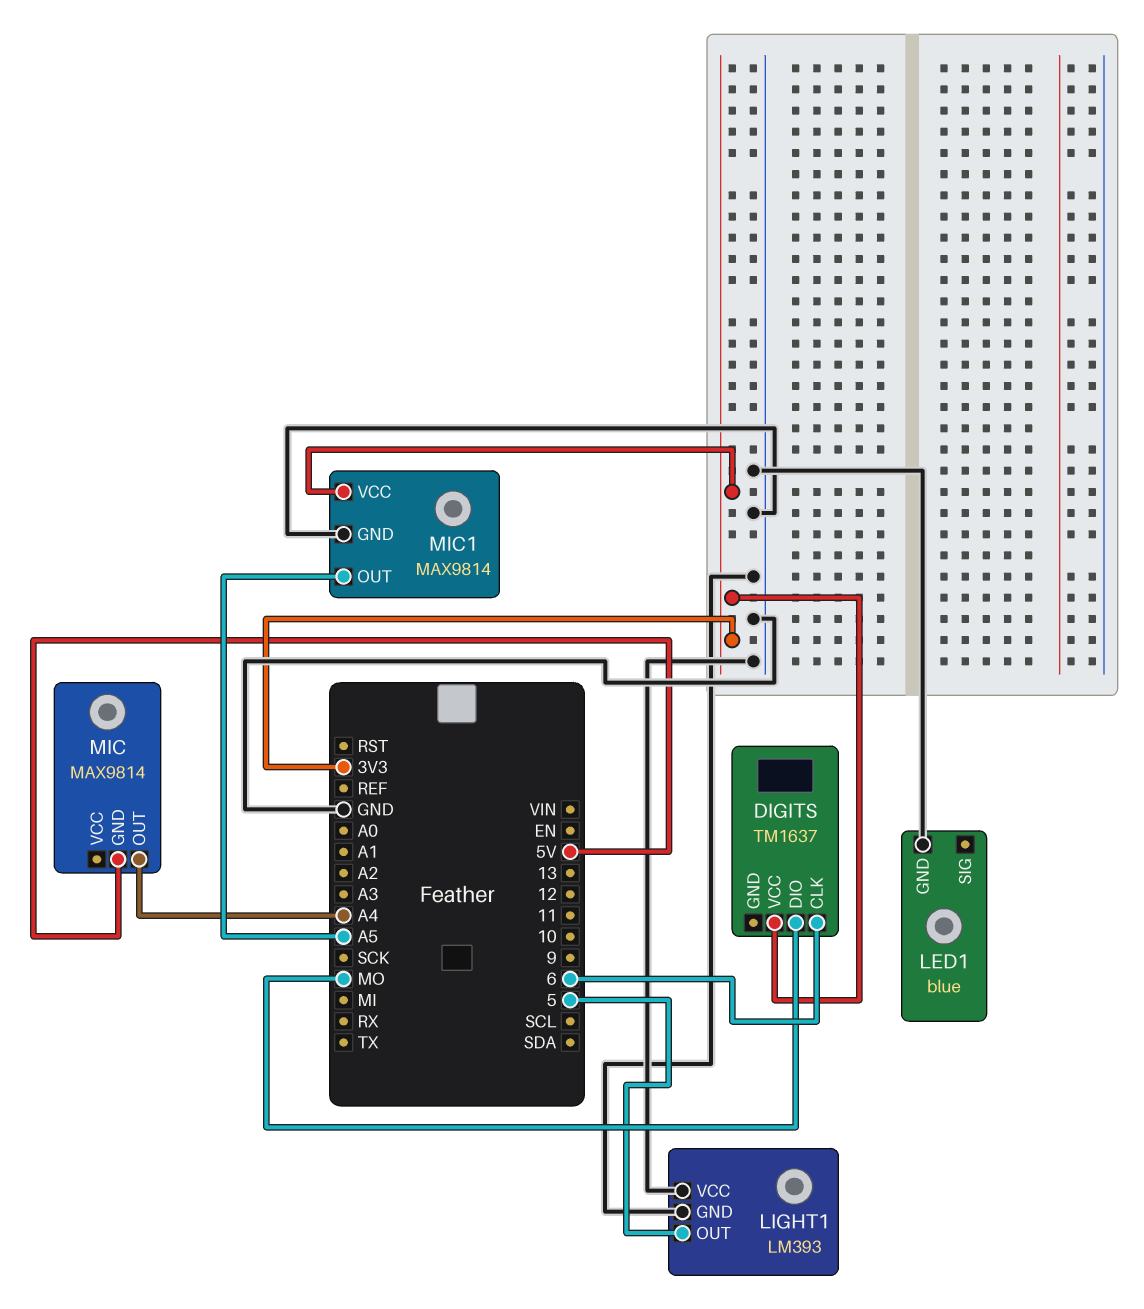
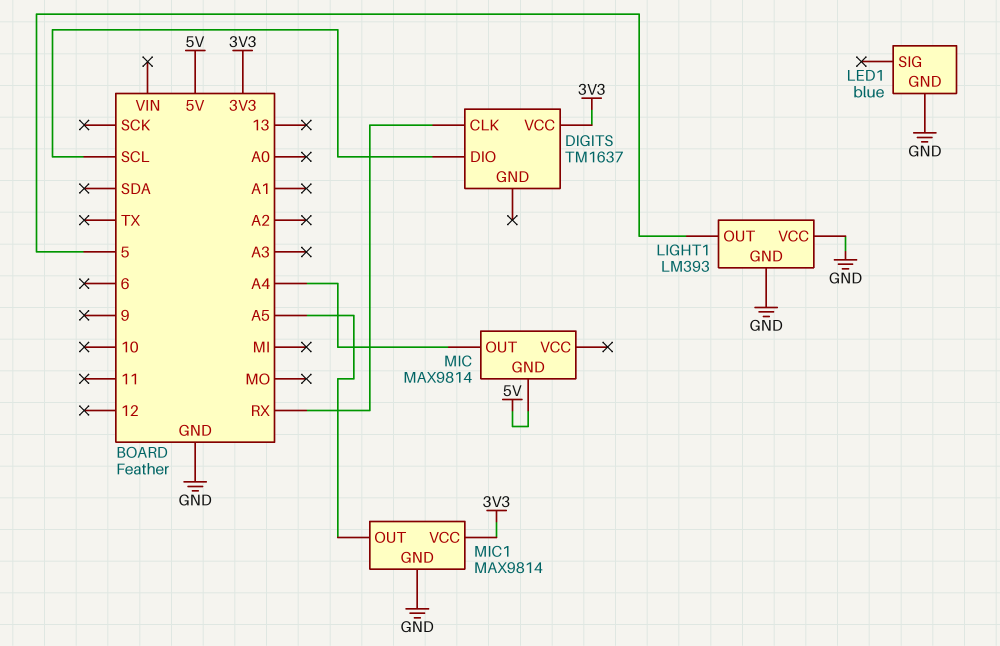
DIGITS pin CLK: 6 -> RX
DIGITS pin DIO: MO -> SCL

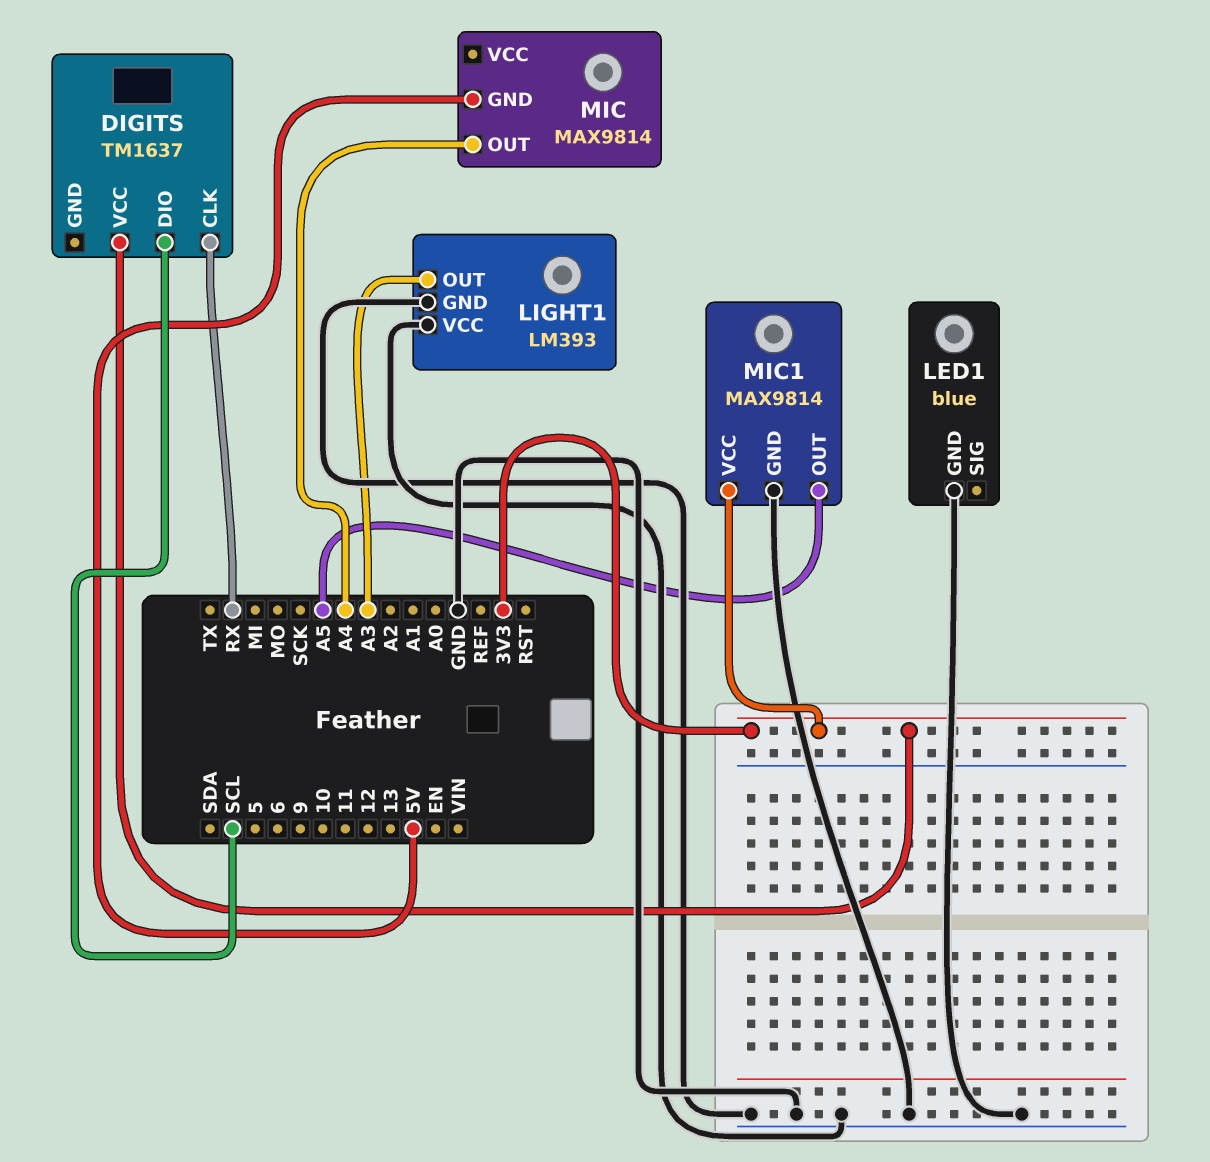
LIGHT1 pin OUT: 5 -> A3

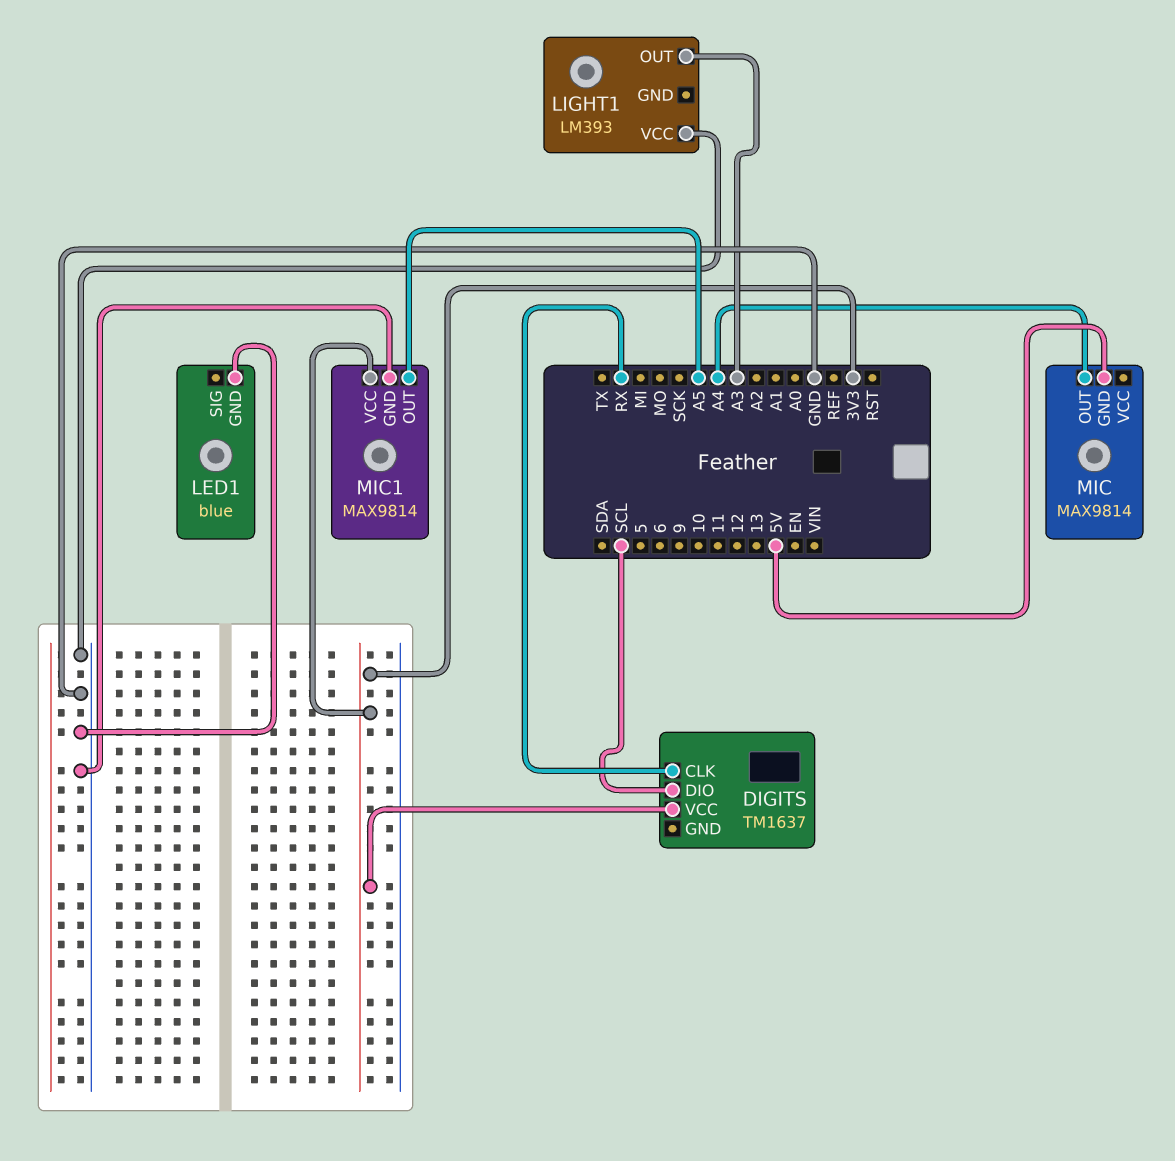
LIGHT1 pin GND: GND -> none

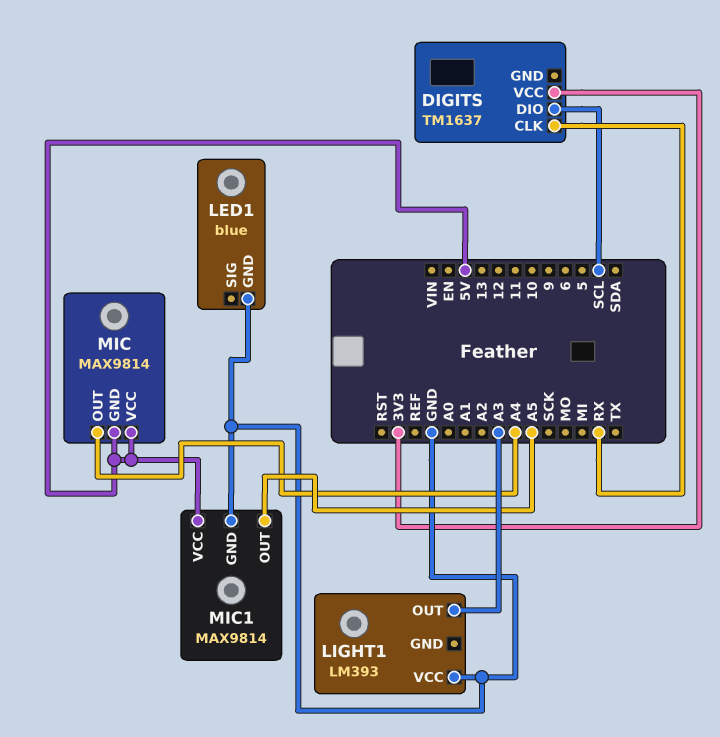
MIC pin VCC: none -> 5V
MIC1 pin VCC: 3V3 -> 5V

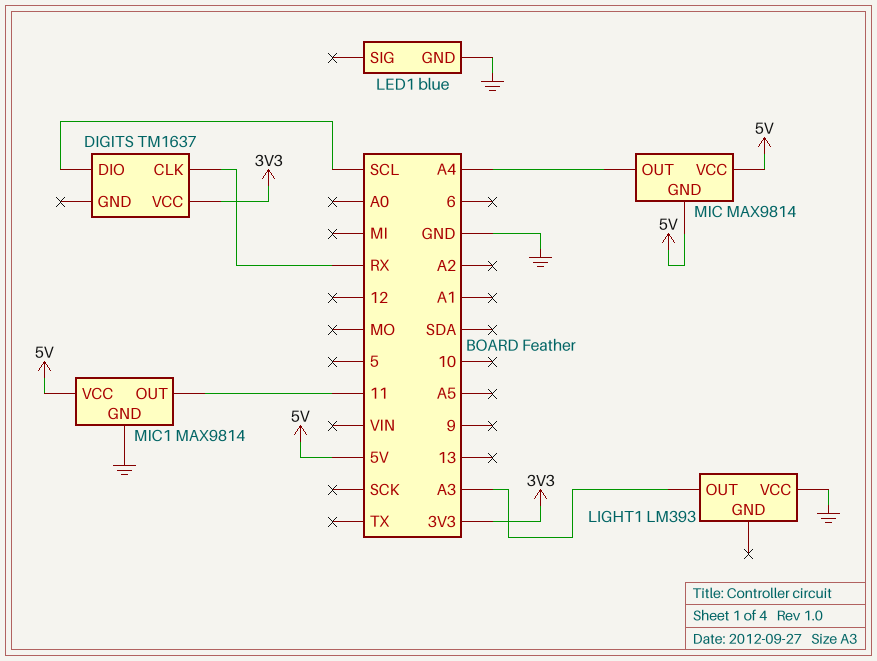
MIC1 pin OUT: A5 -> 11

